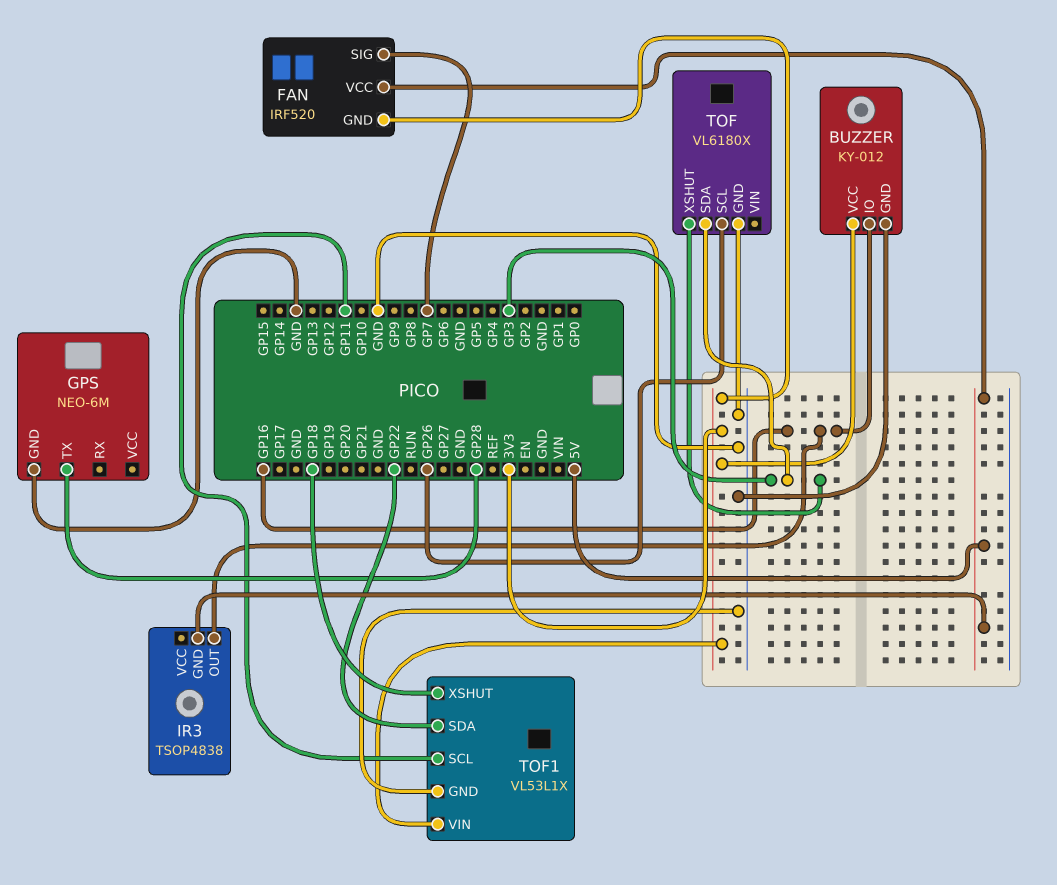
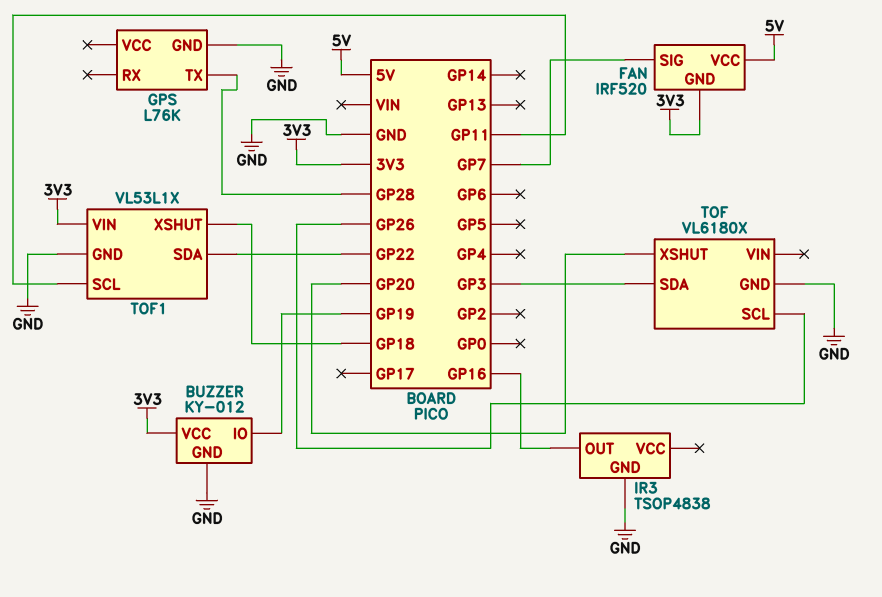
BUZZER pin IO: GP16 -> GP19
GPS: NEO-6M -> L76K
IR3 pin GND: 5V -> GND
TOF pin XSHUT: GP3 -> GP20

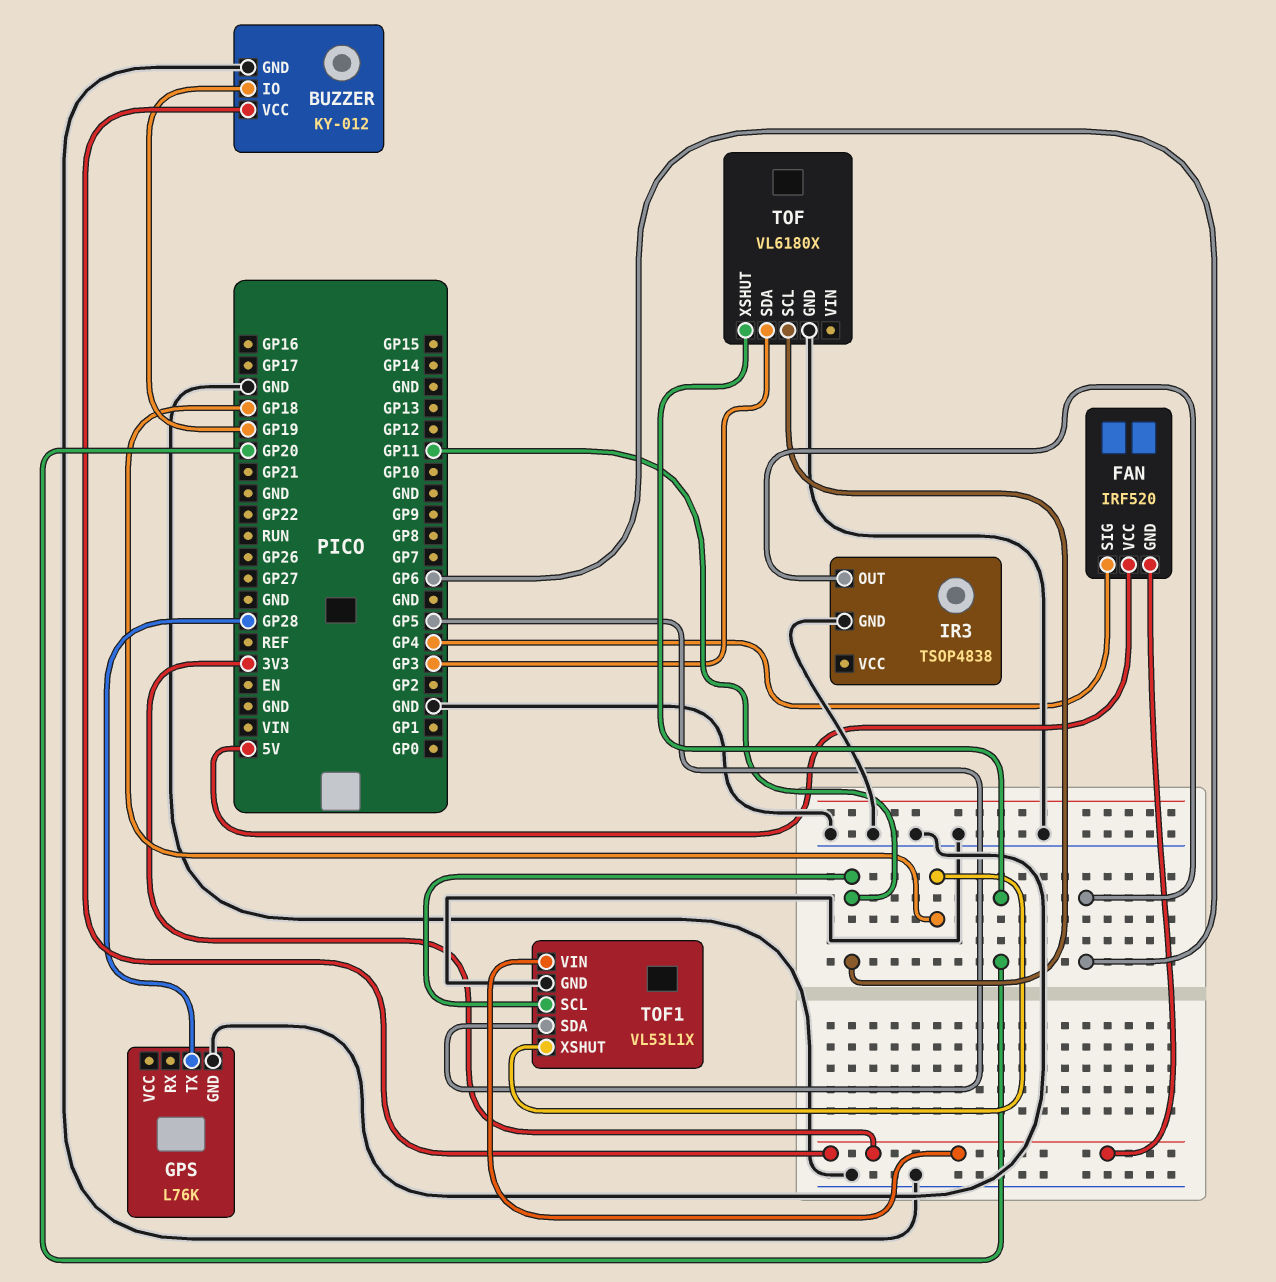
FAN pin SIG: GP7 -> GP4
IR3 pin OUT: GP16 -> GP6
TOF pin SCL: GP26 -> GP11
TOF1 pin SDA: GP22 -> GP5

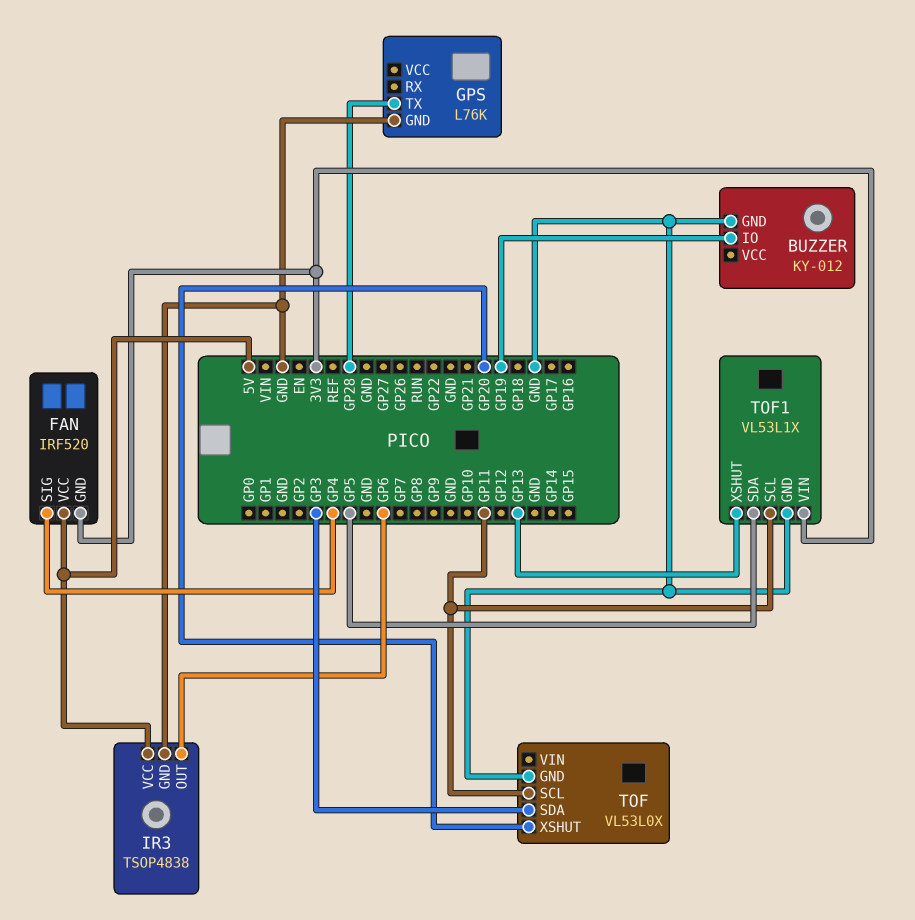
BUZZER pin VCC: 3V3 -> none
IR3 pin VCC: none -> 5V
TOF: VL6180X -> VL53L0X
TOF1 pin XSHUT: GP18 -> GP13

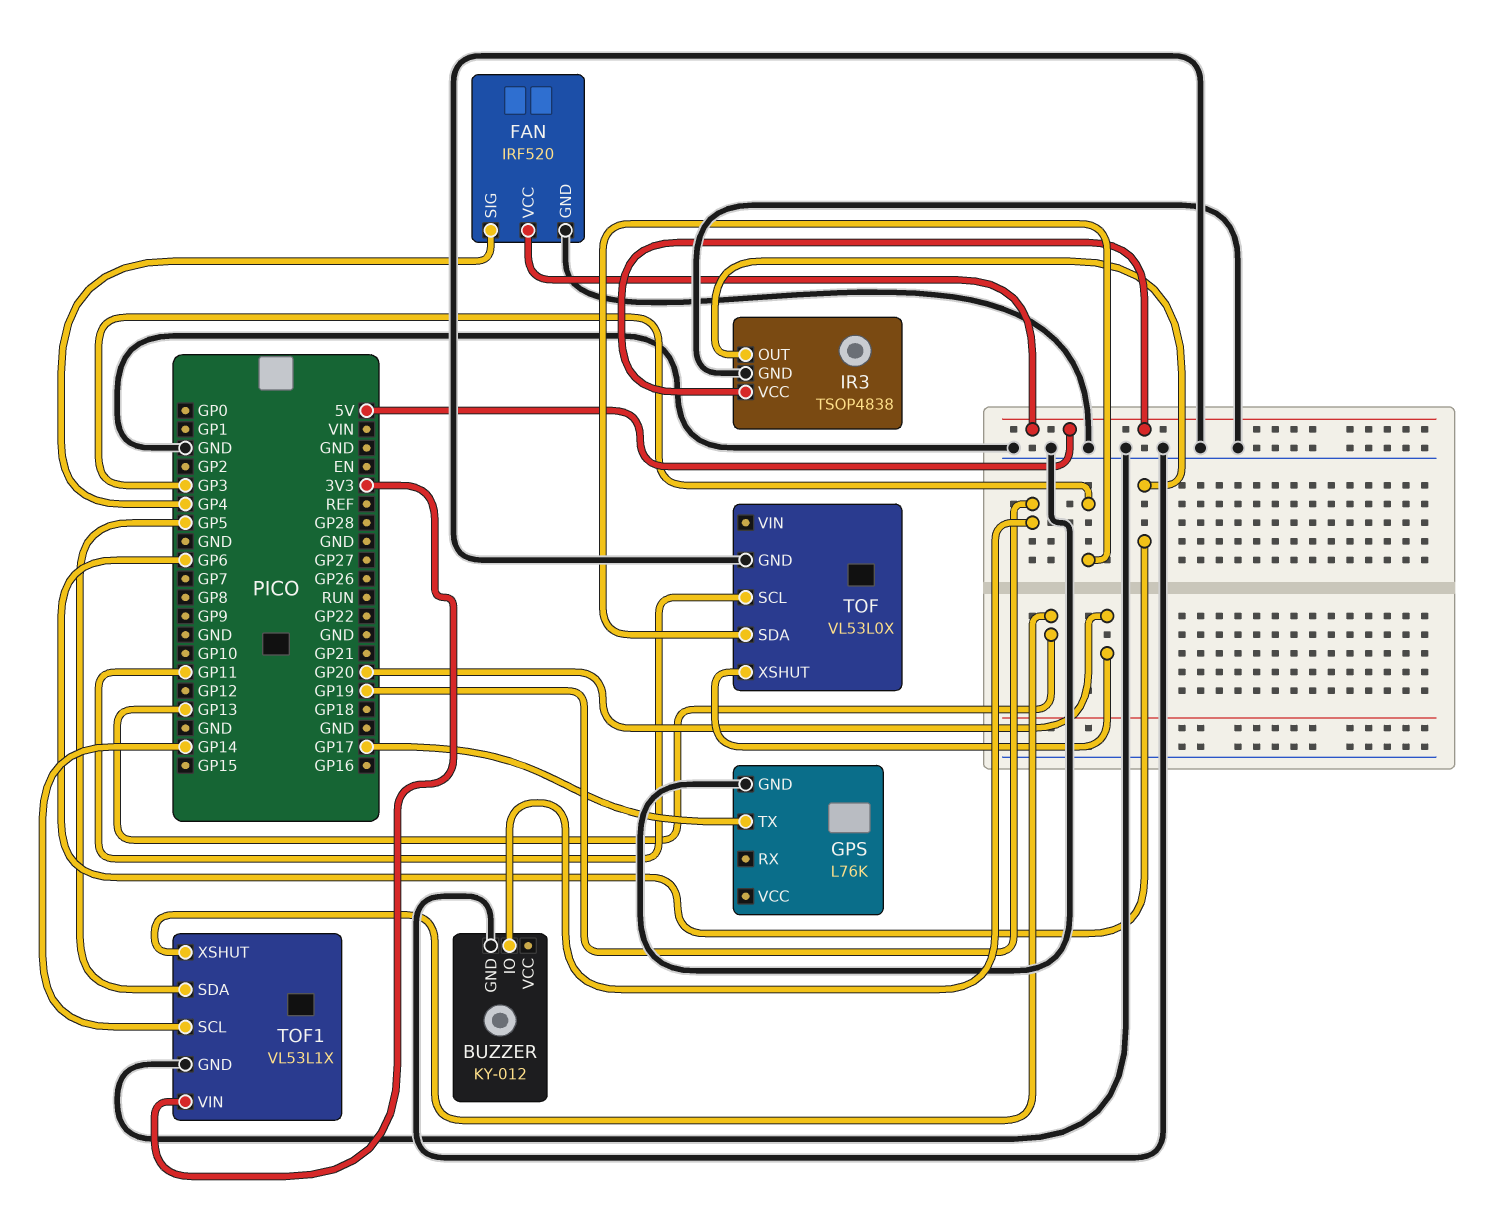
FAN pin GND: 3V3 -> GND
GPS pin TX: GP28 -> GP17
TOF1 pin SCL: GP11 -> GP14

